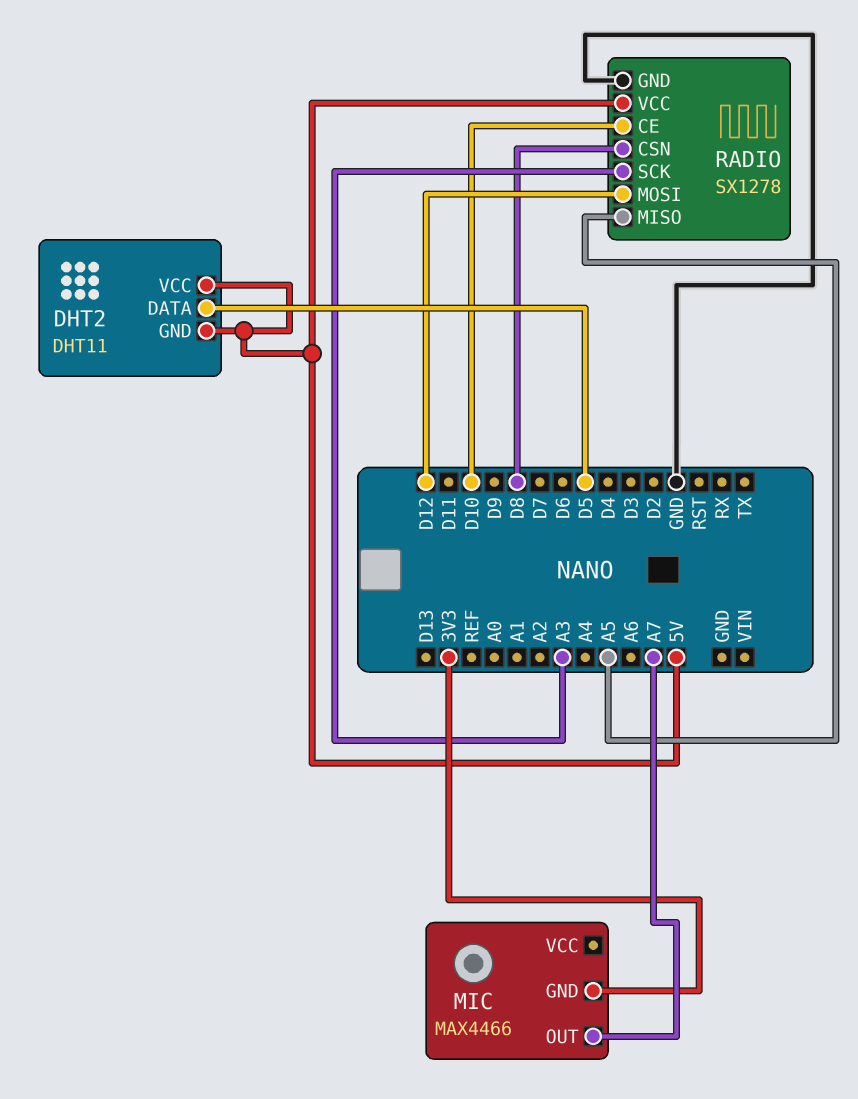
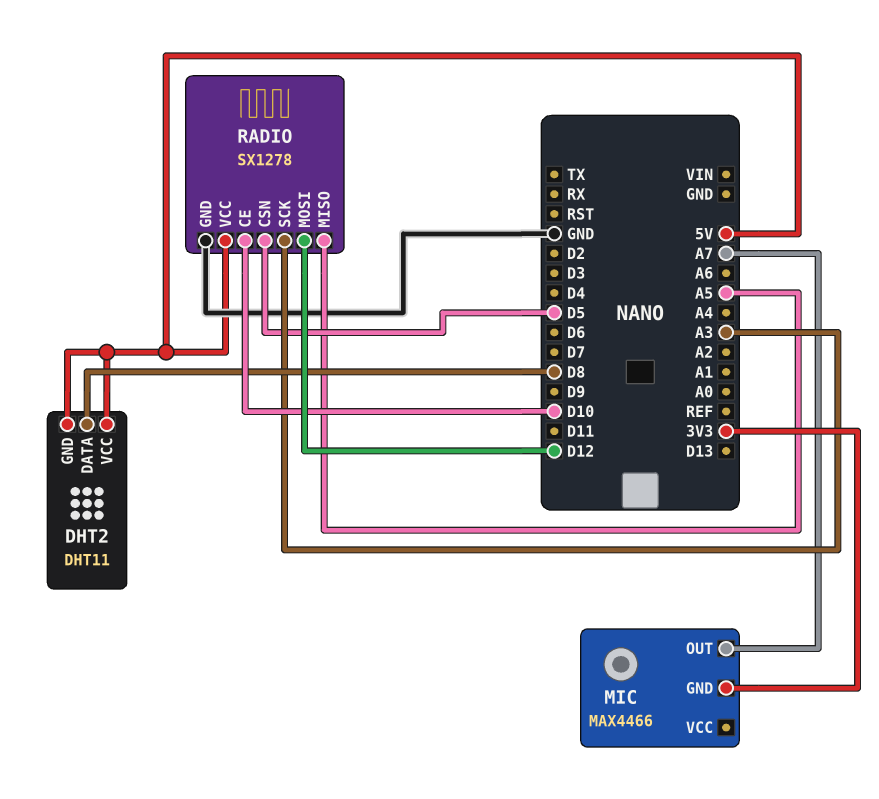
DHT2 pin DATA: D5 -> D8
RADIO pin CSN: D8 -> D5

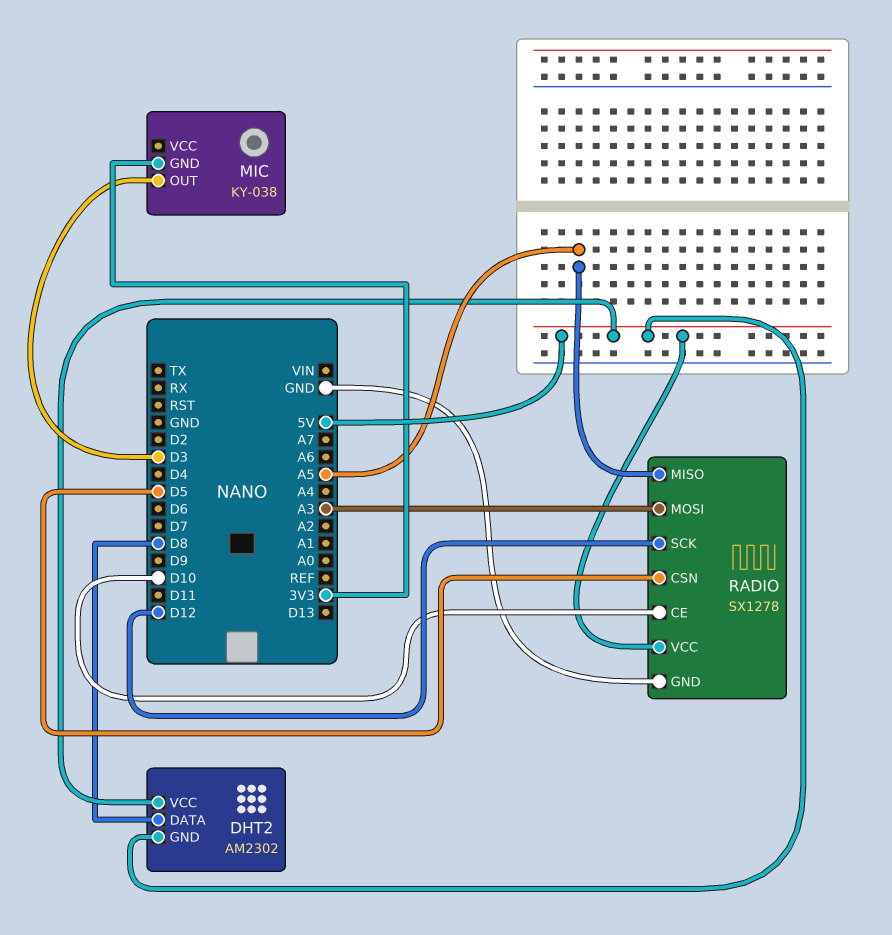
DHT2: DHT11 -> AM2302
MIC: MAX4466 -> KY-038
MIC pin OUT: A7 -> D3
RADIO pin MOSI: D12 -> A3
RADIO pin SCK: A3 -> D12

